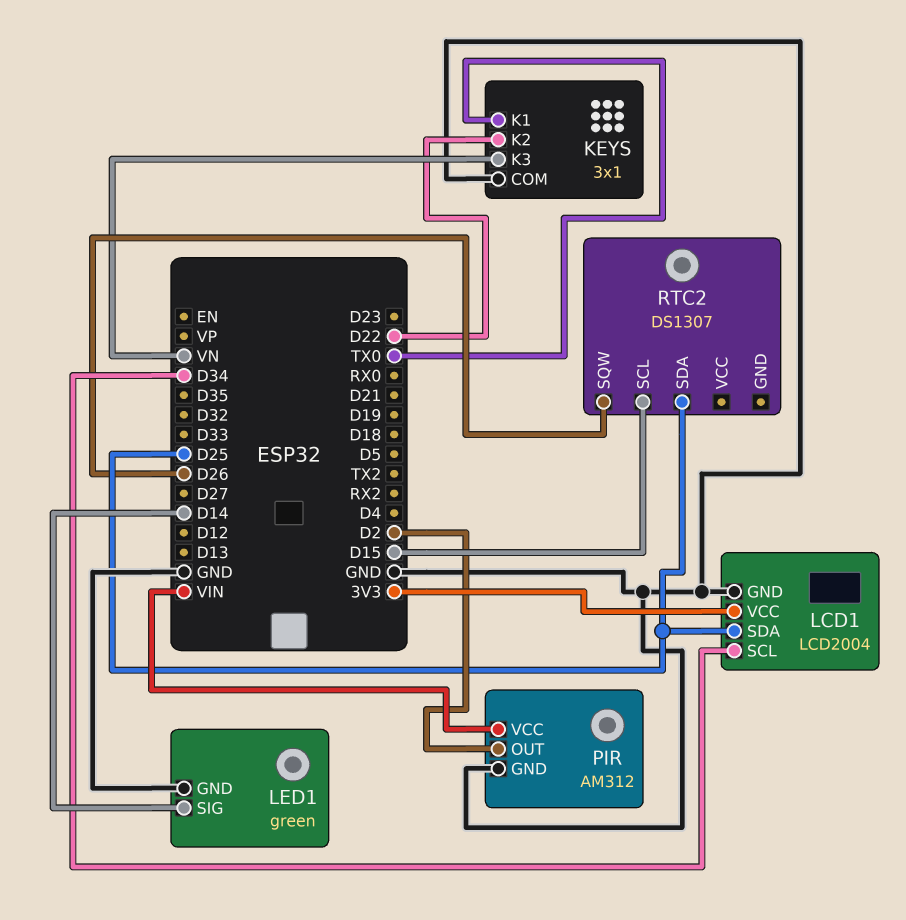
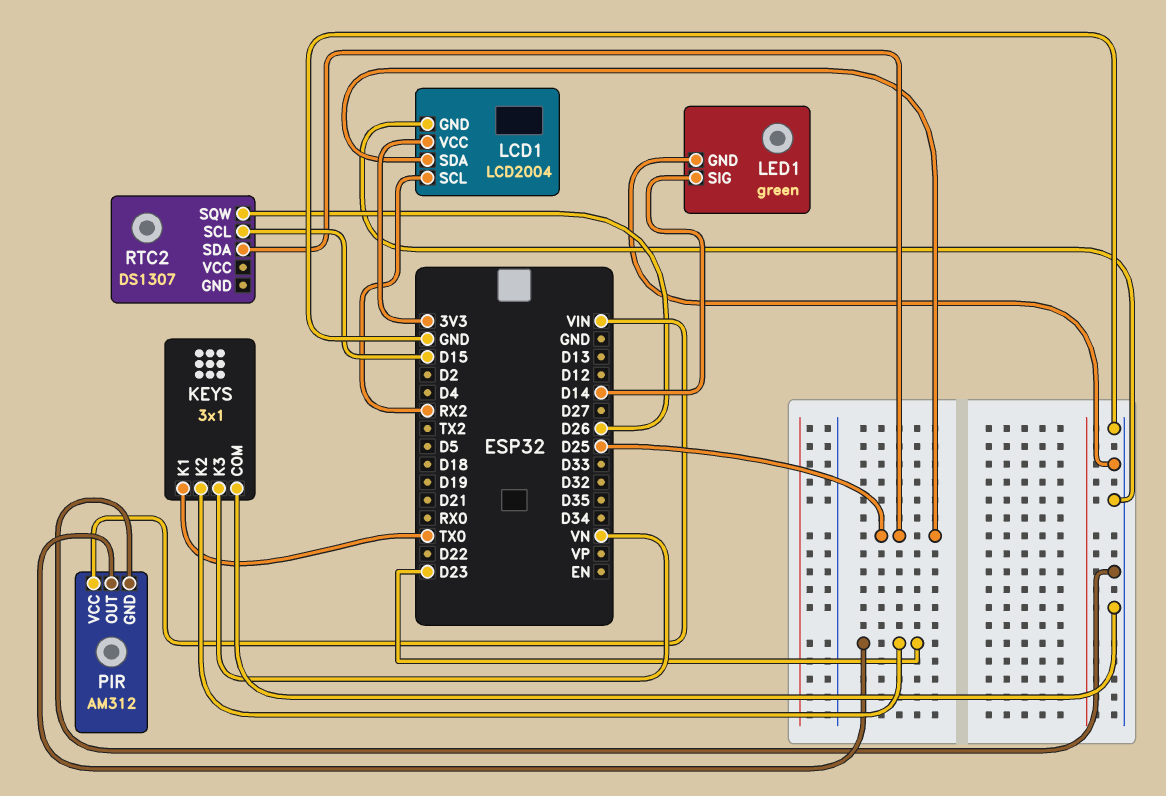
KEYS pin K2: D22 -> D23
LCD1 pin SCL: D34 -> RX2
PIR pin OUT: D2 -> D23

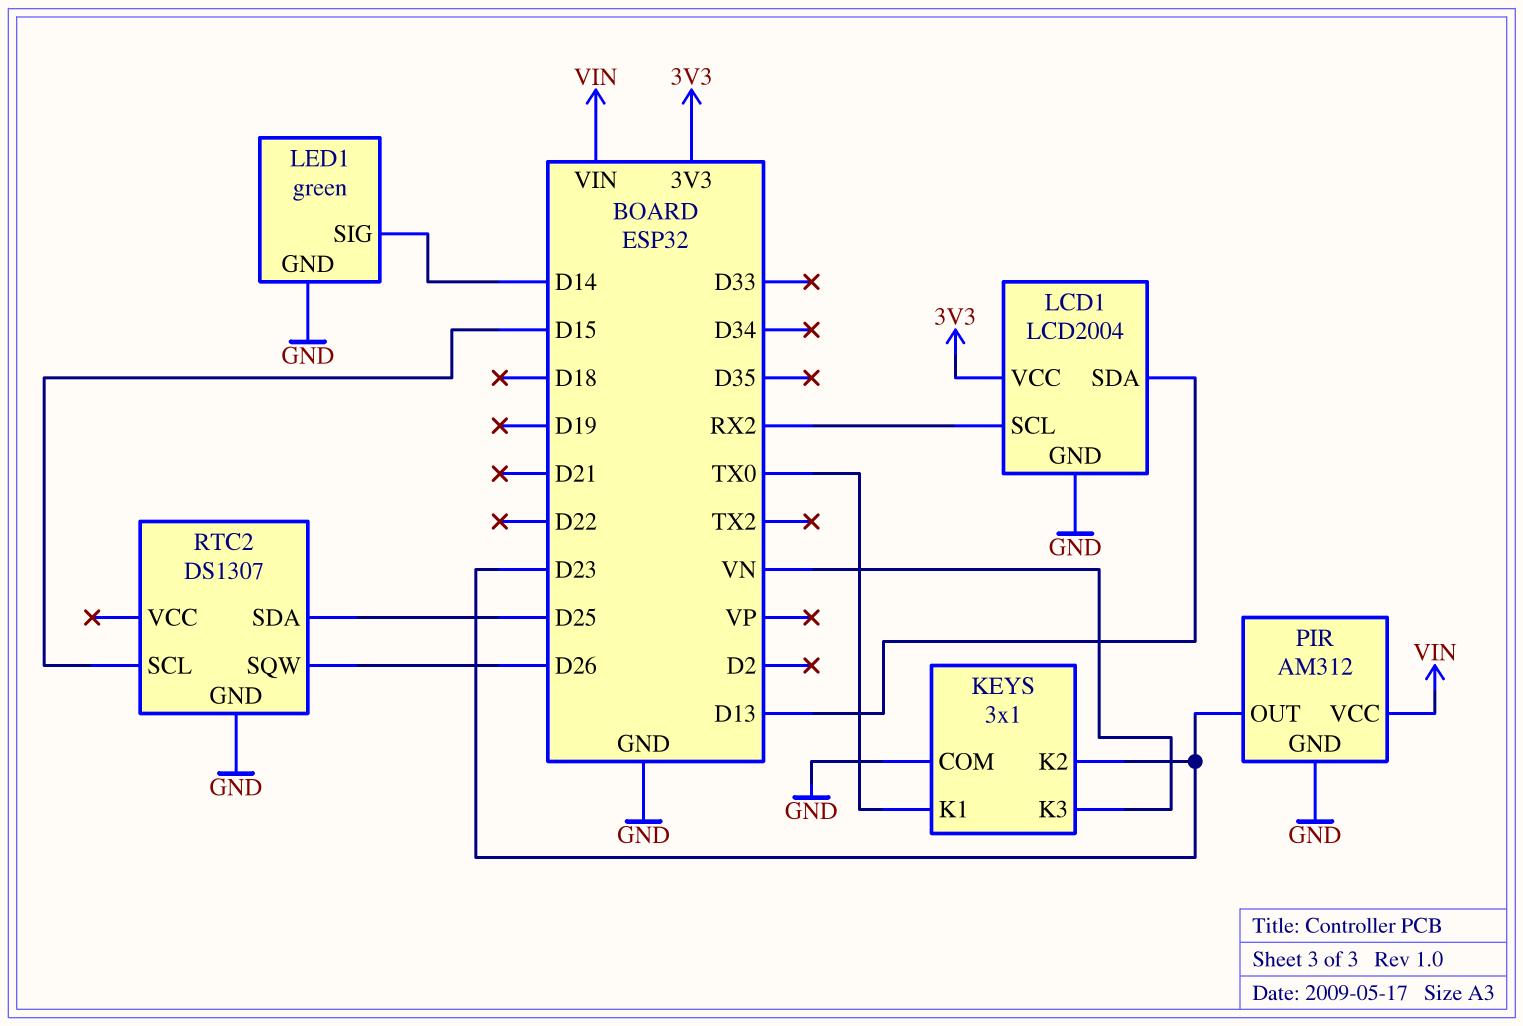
LCD1 pin SDA: D25 -> D13
RTC2 pin GND: none -> GND

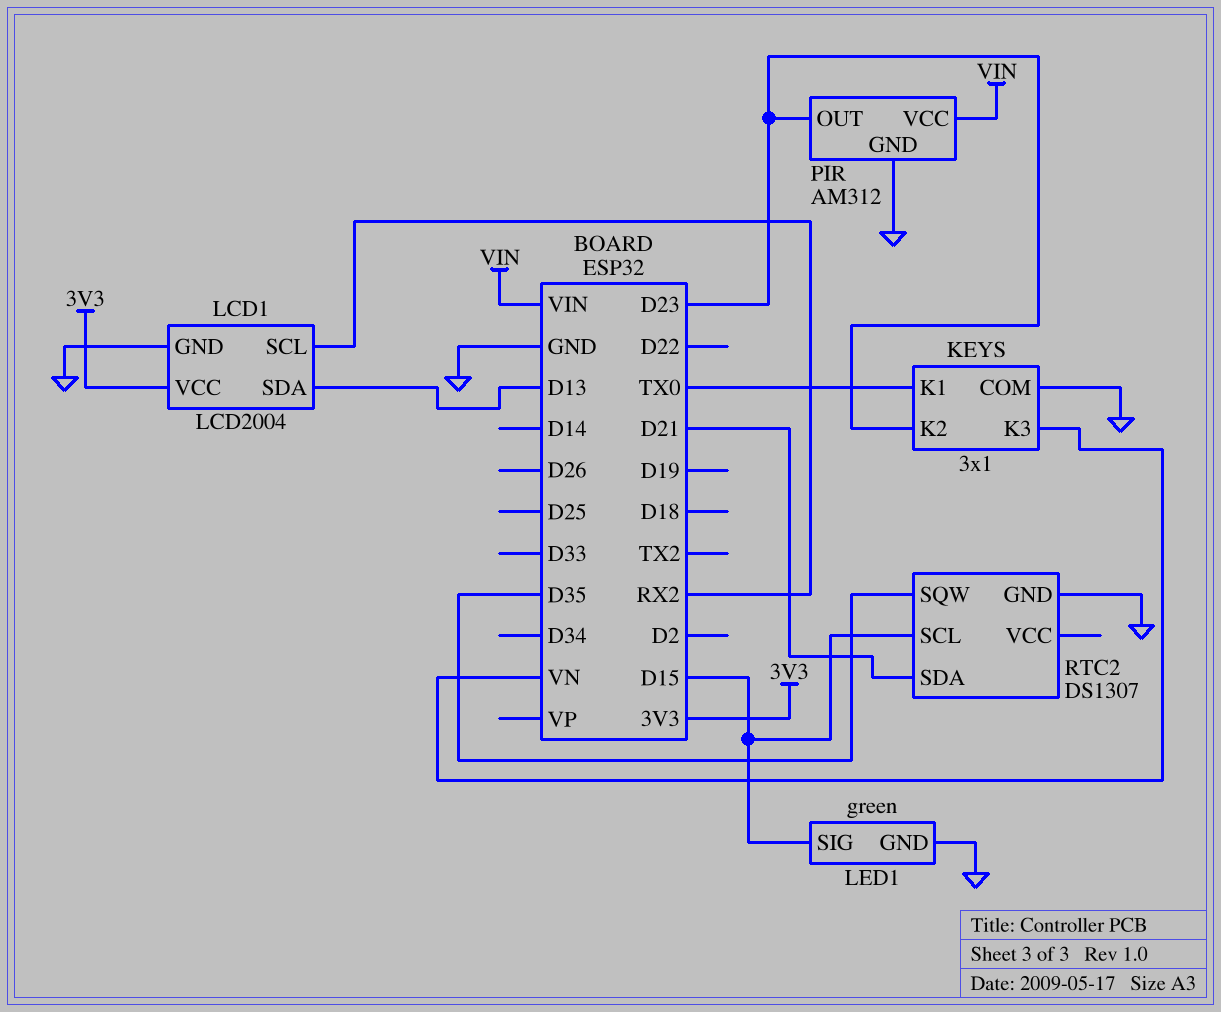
LED1 pin SIG: D14 -> D15
RTC2 pin SDA: D25 -> D21
RTC2 pin SQW: D26 -> D35

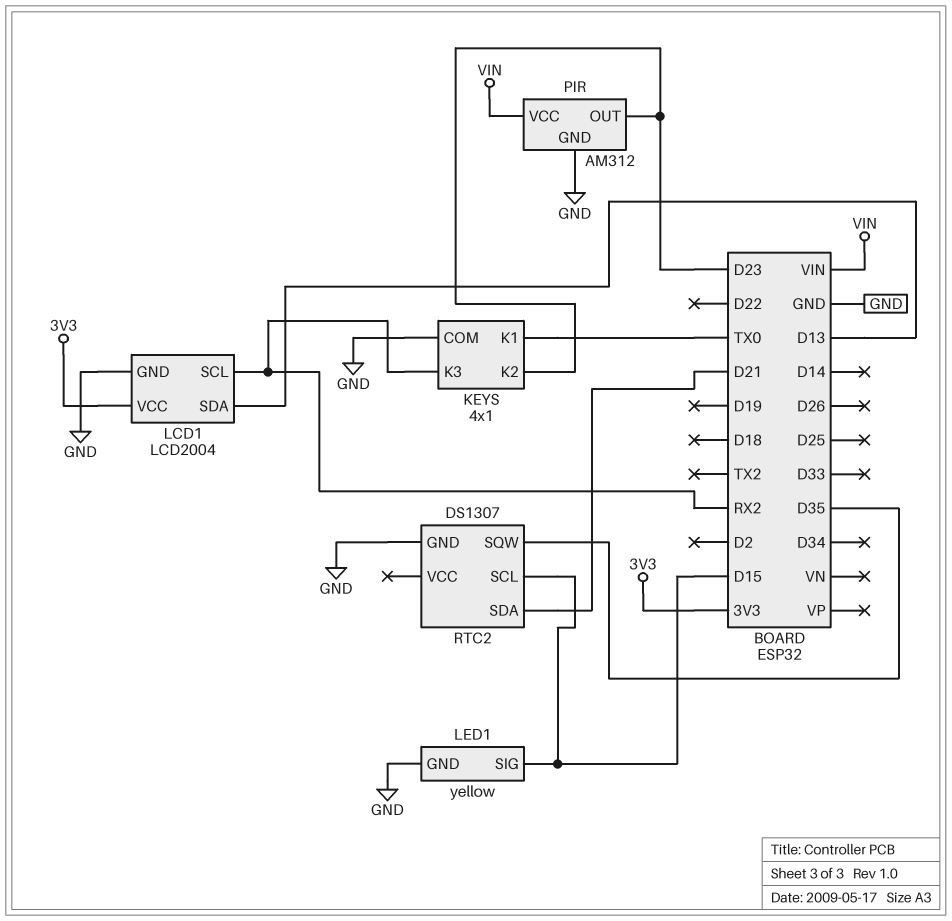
KEYS: 3x1 -> 4x1
KEYS pin K3: VN -> RX2
LED1: green -> yellow

